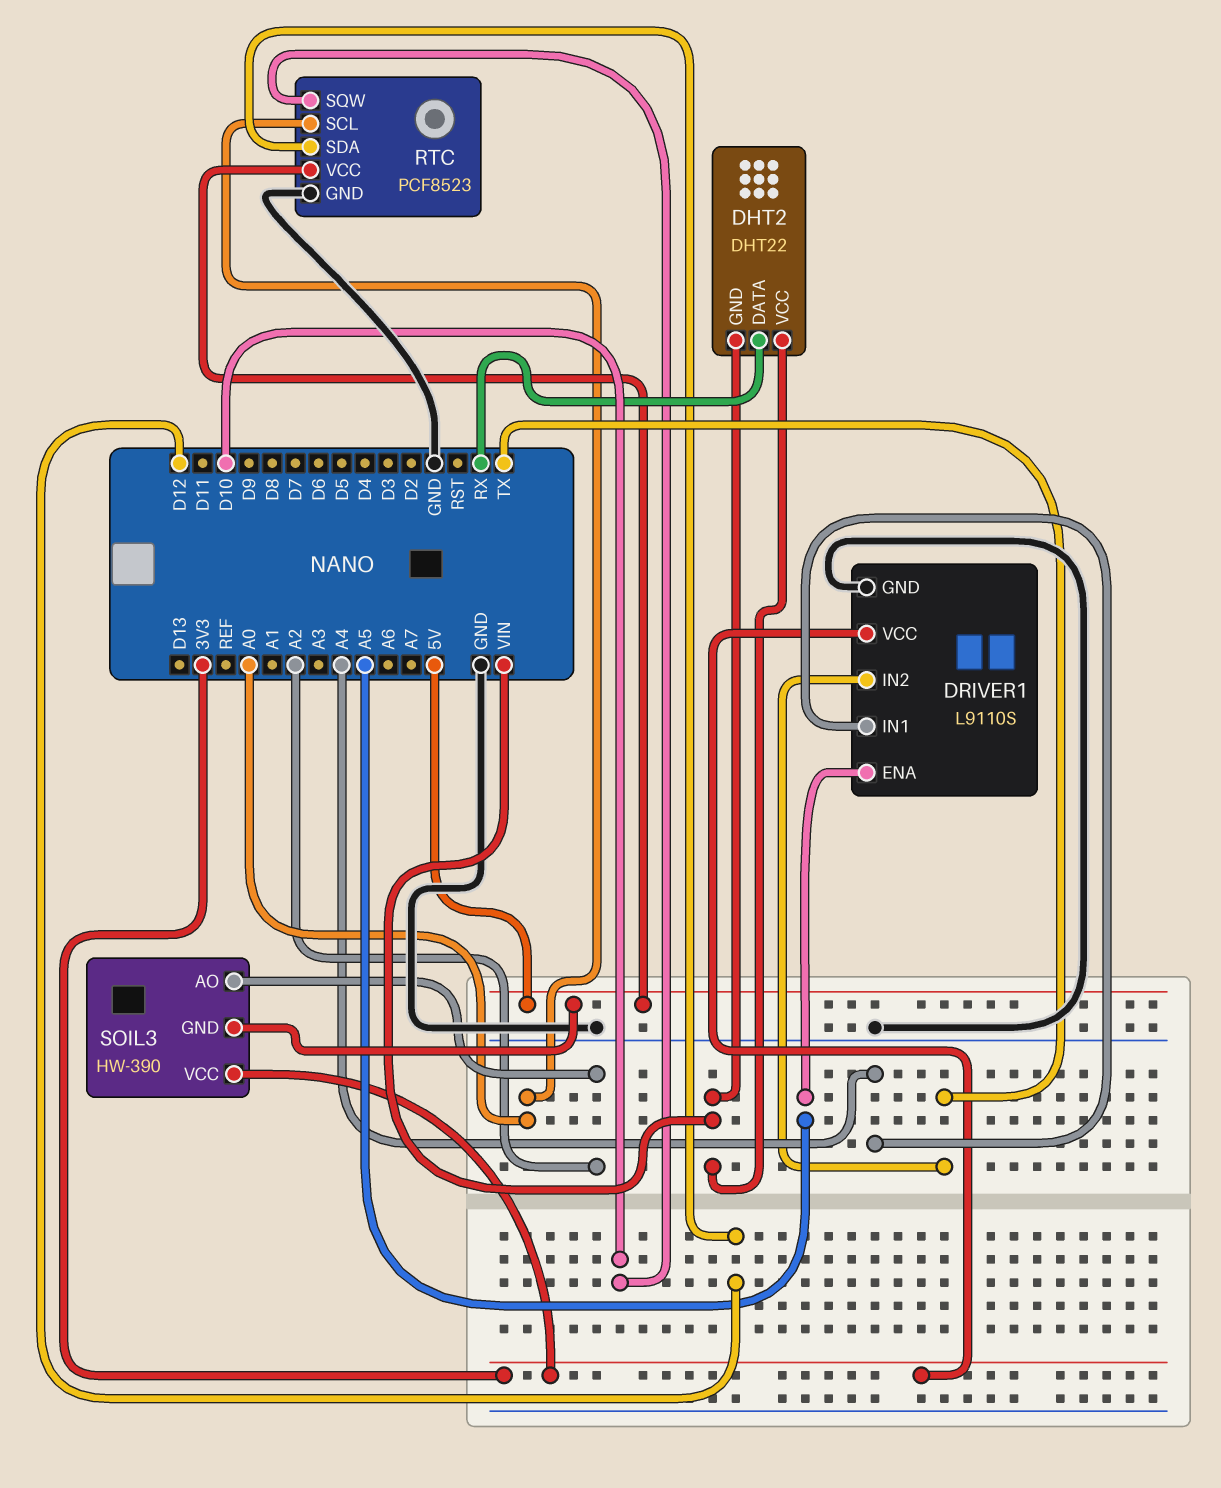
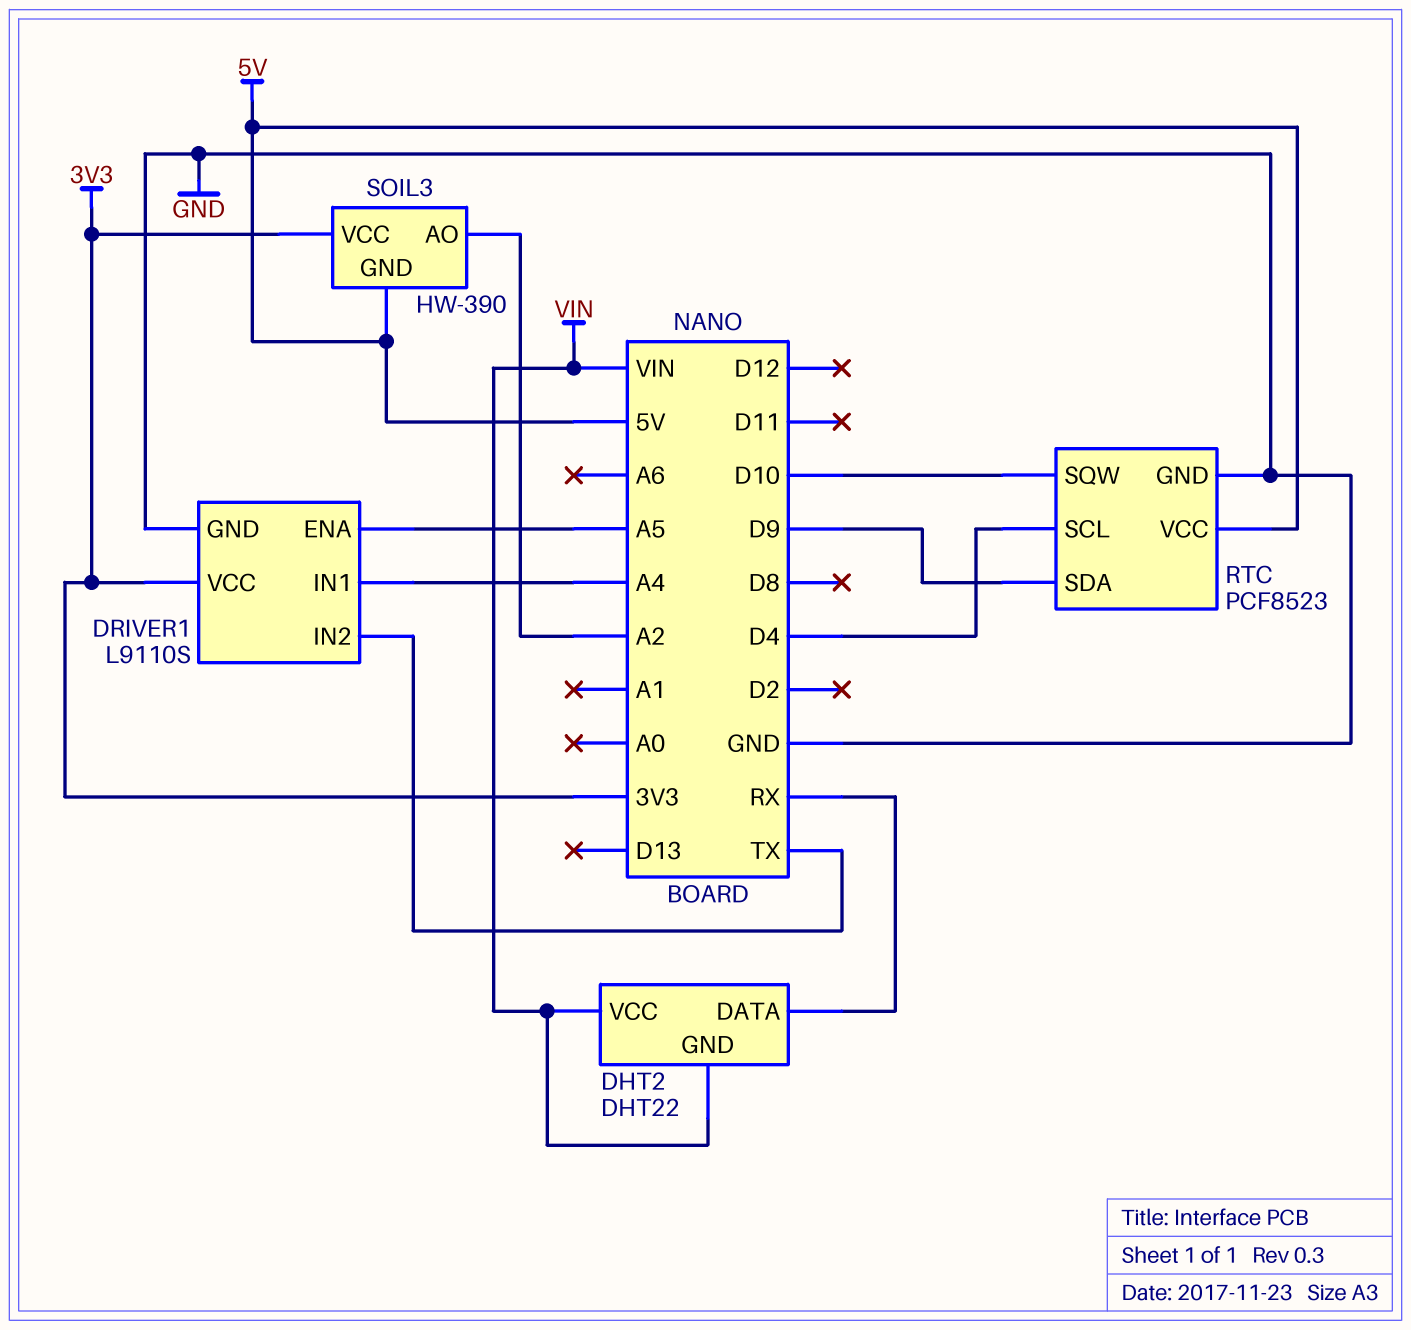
RTC pin SCL: A0 -> D4
RTC pin SDA: D12 -> D9

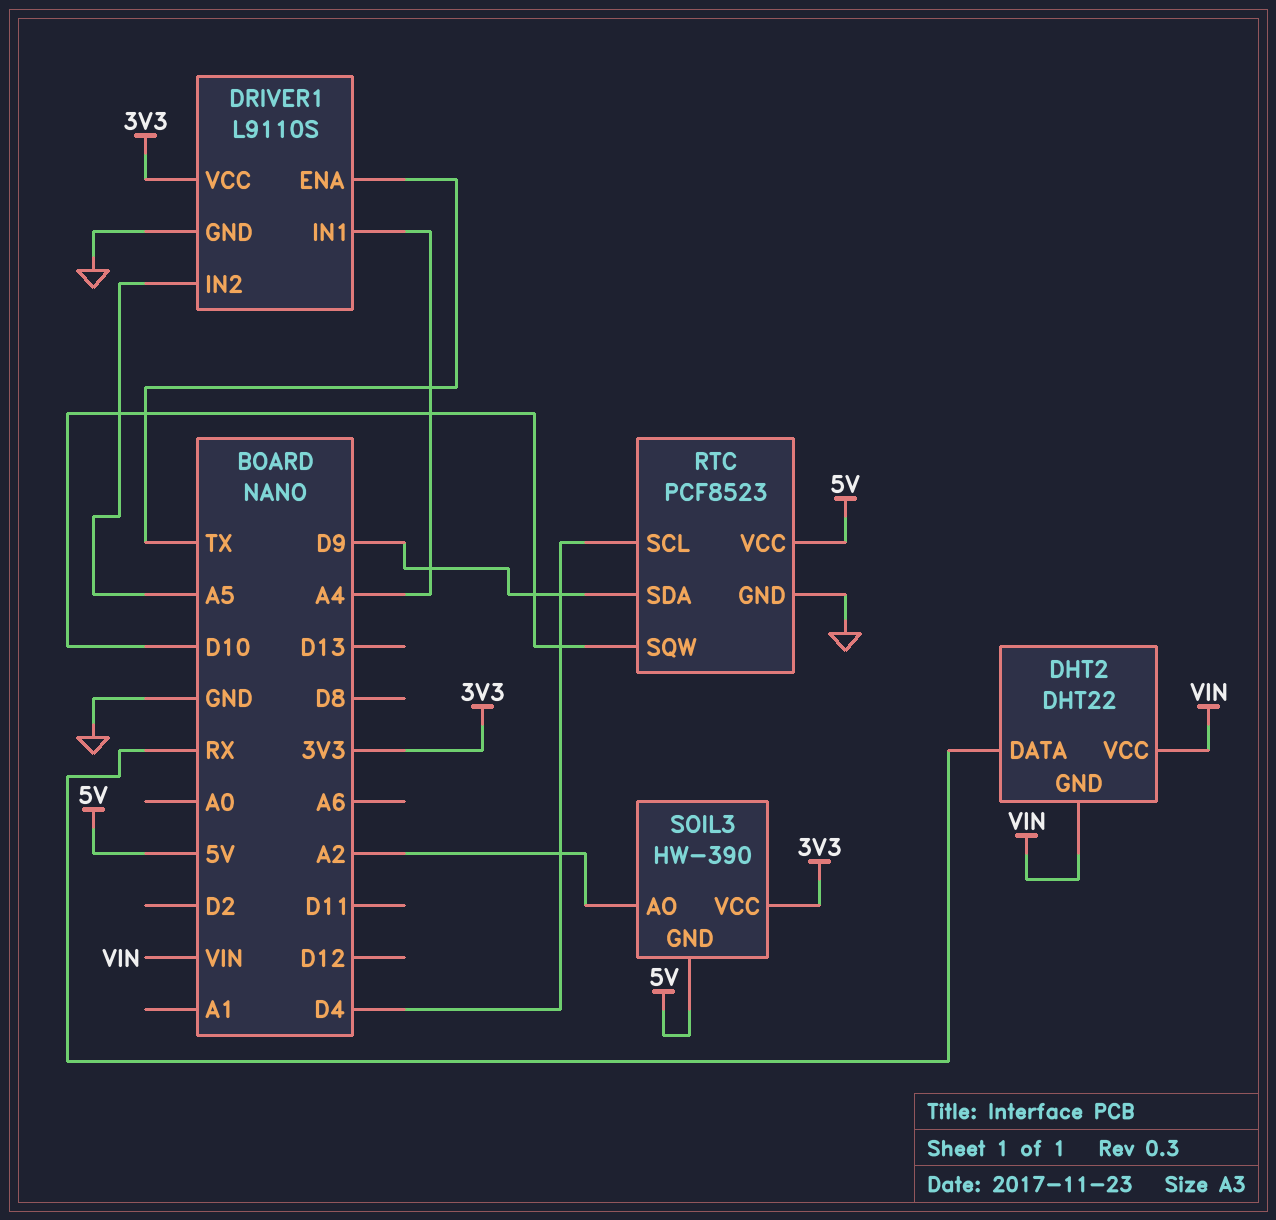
DRIVER1 pin ENA: A5 -> TX
DRIVER1 pin IN2: TX -> A5

